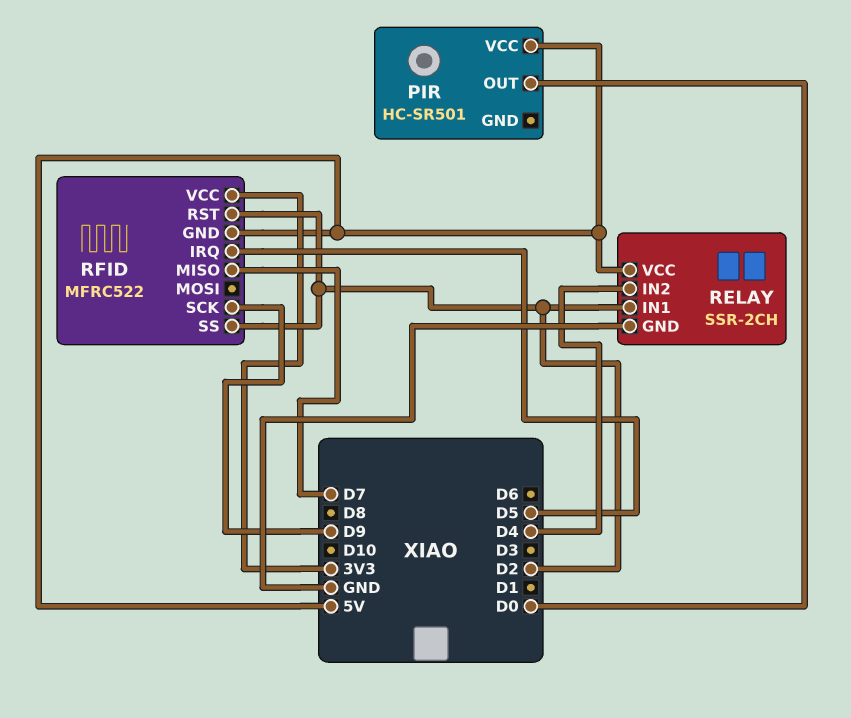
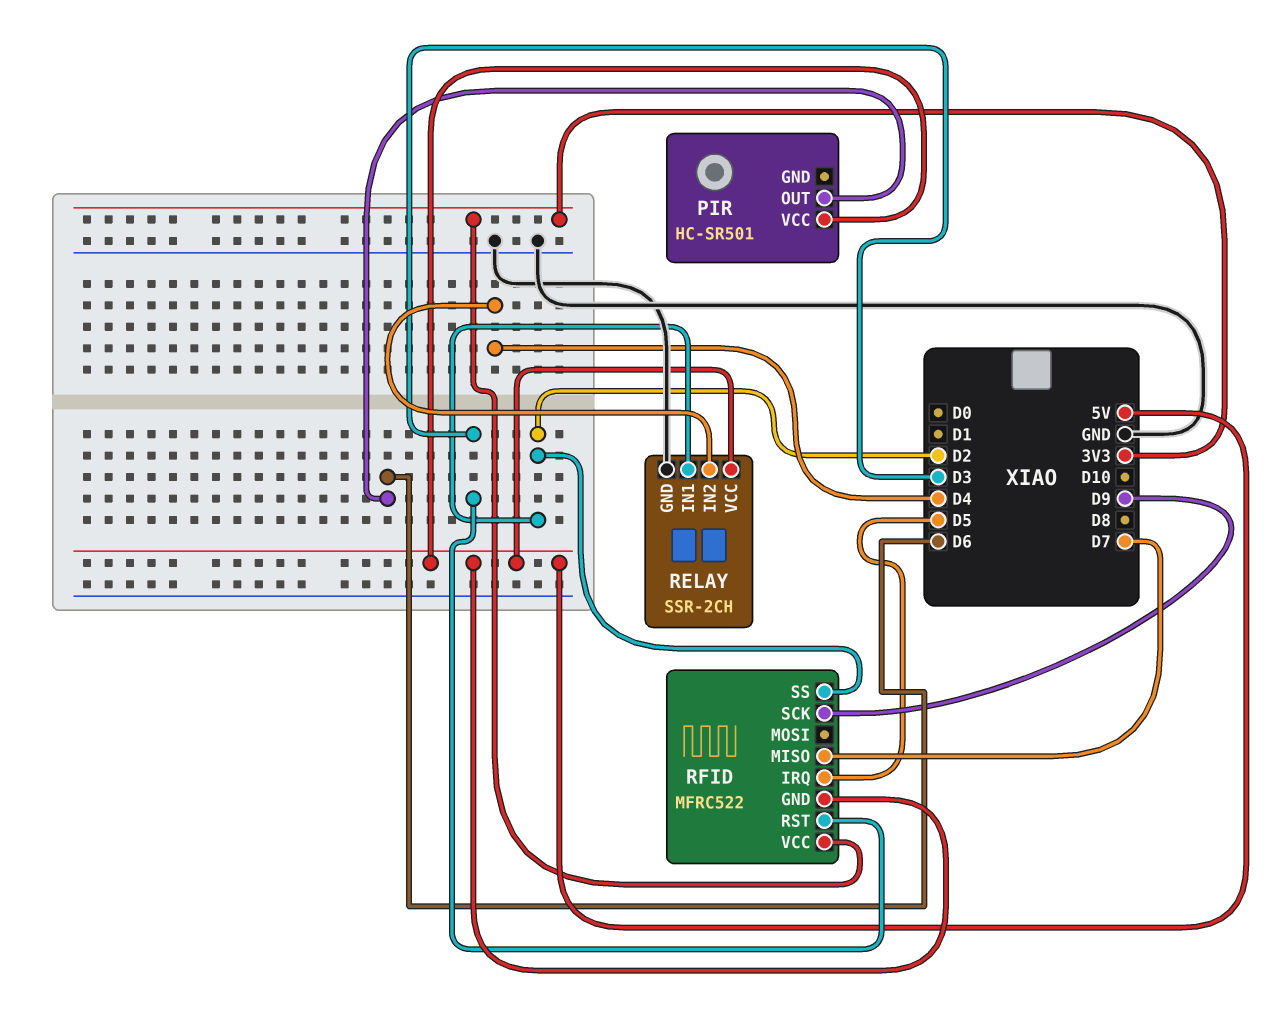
PIR pin OUT: D0 -> D6
RFID pin RST: D2 -> D3

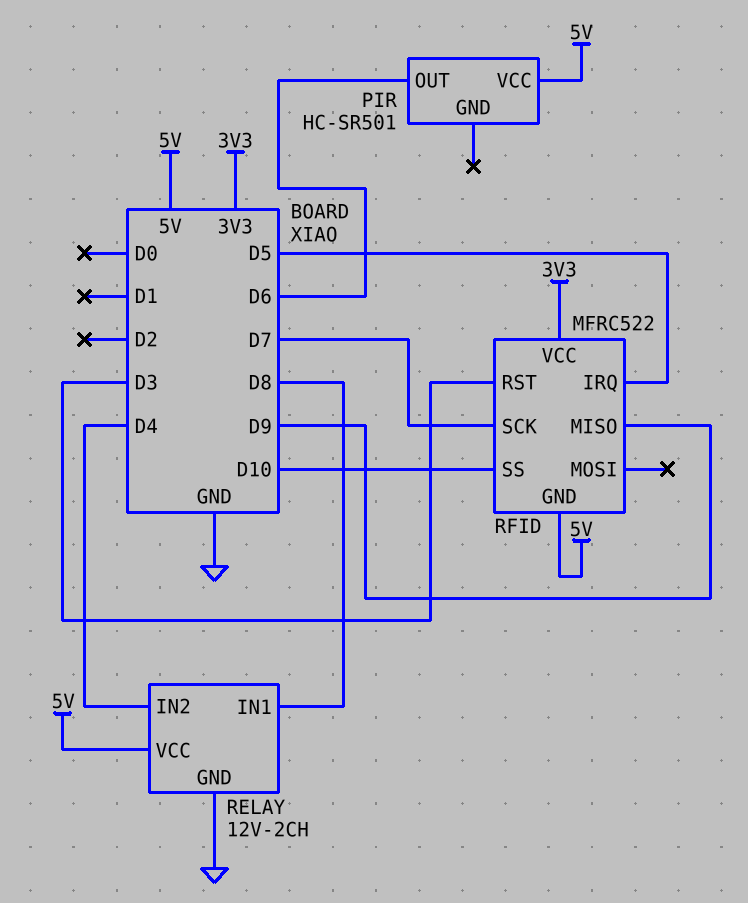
RELAY: SSR-2CH -> 12V-2CH
RELAY pin IN1: D2 -> D8
RFID pin MISO: D7 -> D9
RFID pin SCK: D9 -> D7
RFID pin SS: D2 -> D10

